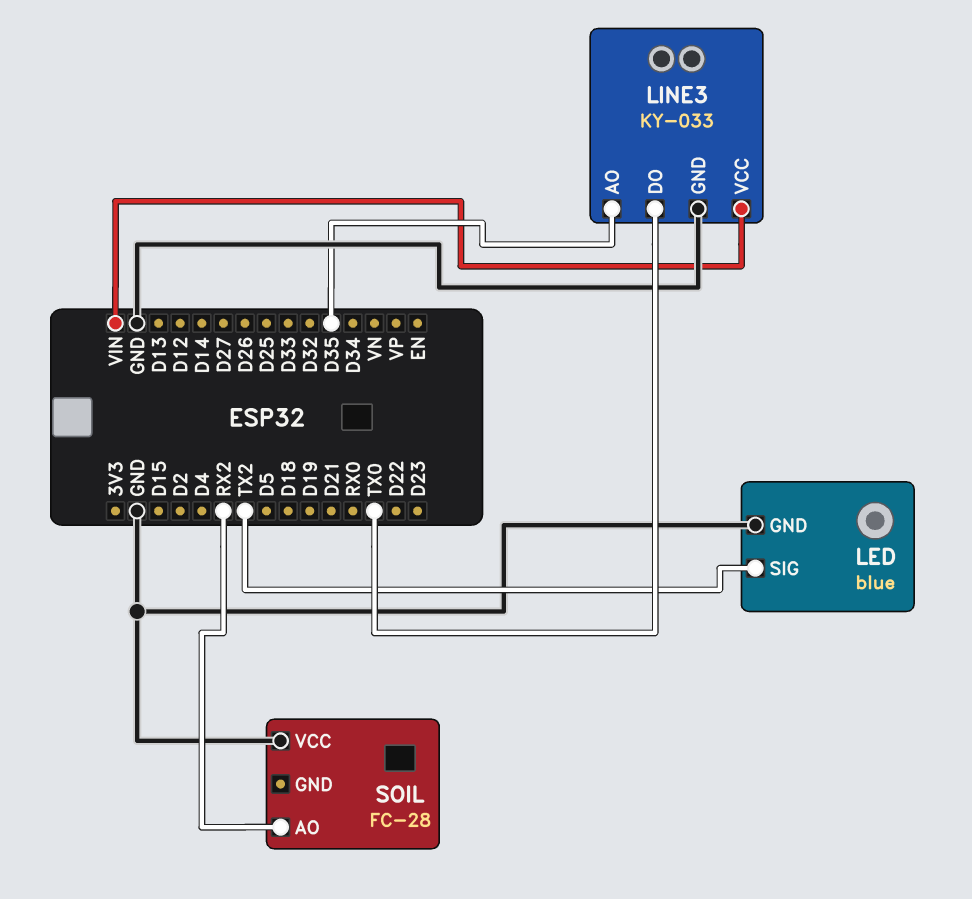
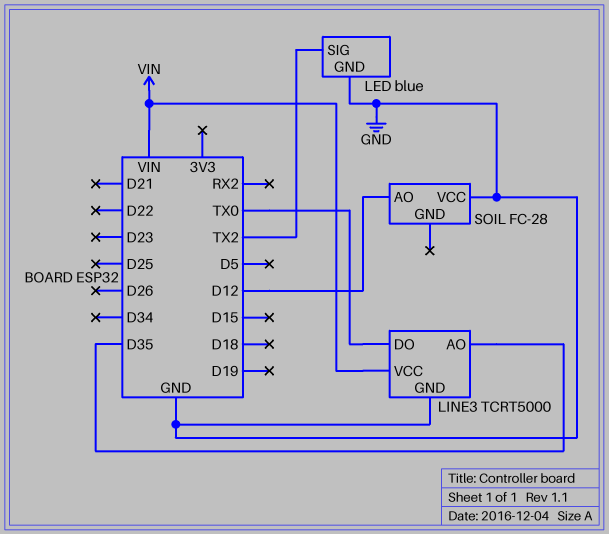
LINE3: KY-033 -> TCRT5000
SOIL pin AO: RX2 -> D12

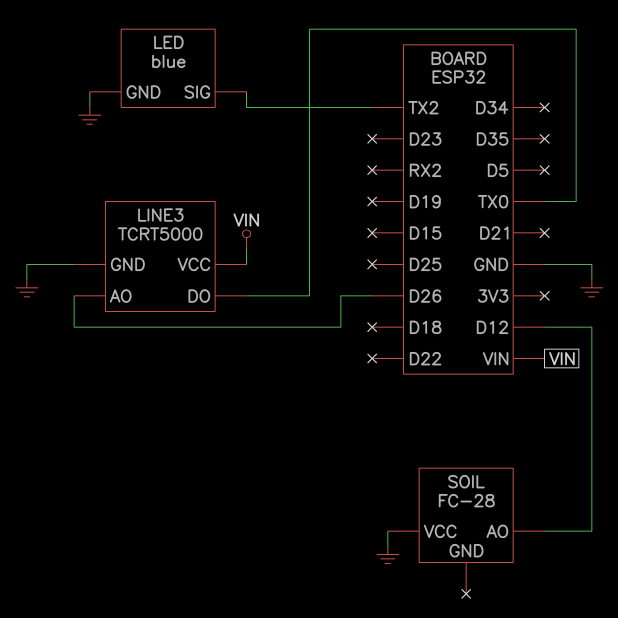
LINE3 pin AO: D35 -> D26

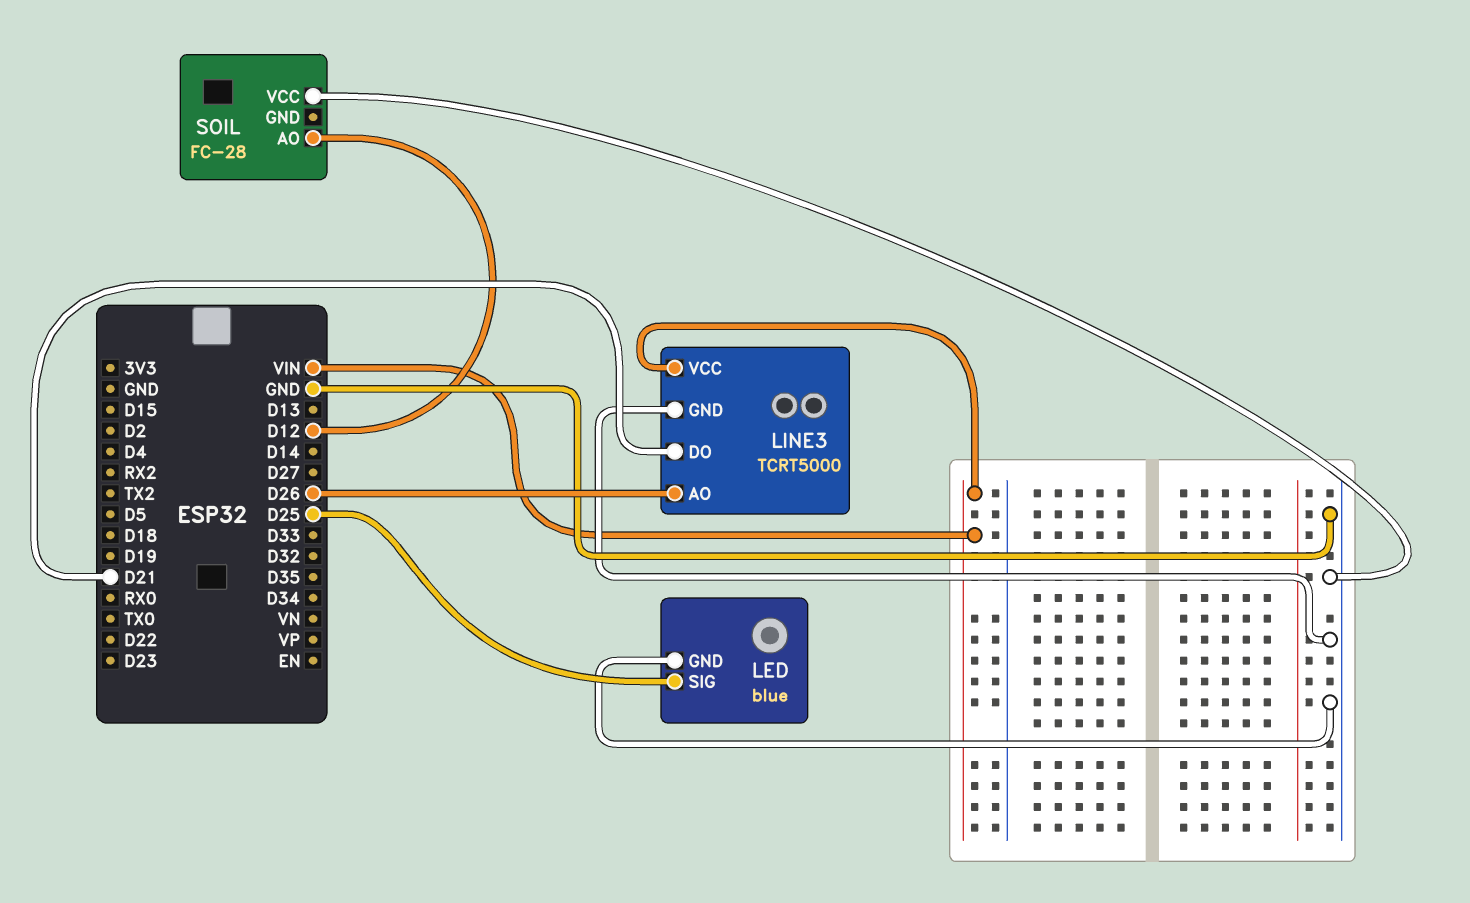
LED pin SIG: TX2 -> D25
LINE3 pin DO: TX0 -> D21

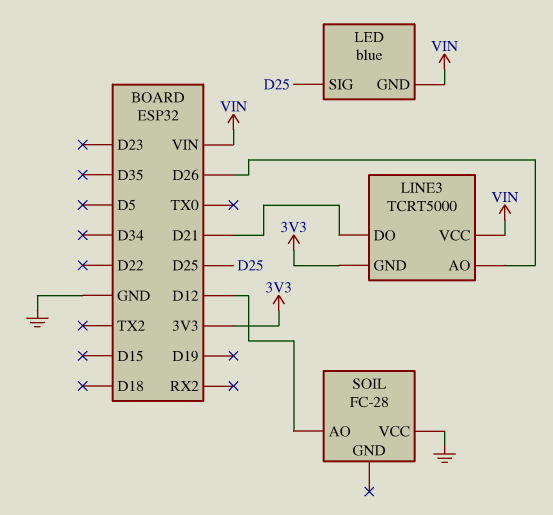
LED pin GND: GND -> VIN
LINE3 pin GND: GND -> 3V3

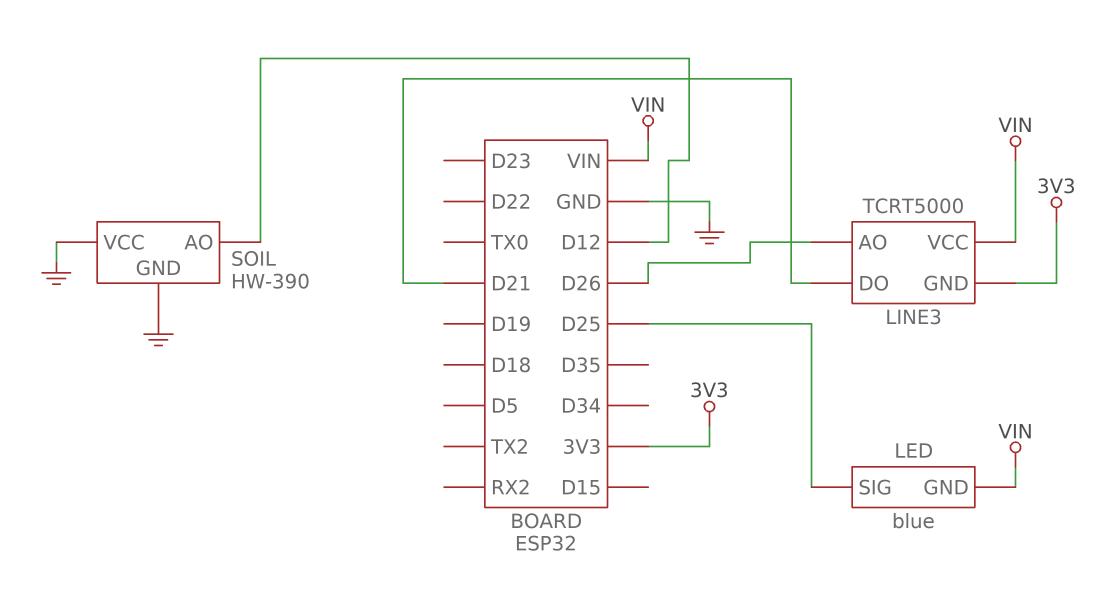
SOIL: FC-28 -> HW-390
SOIL pin GND: none -> GND

